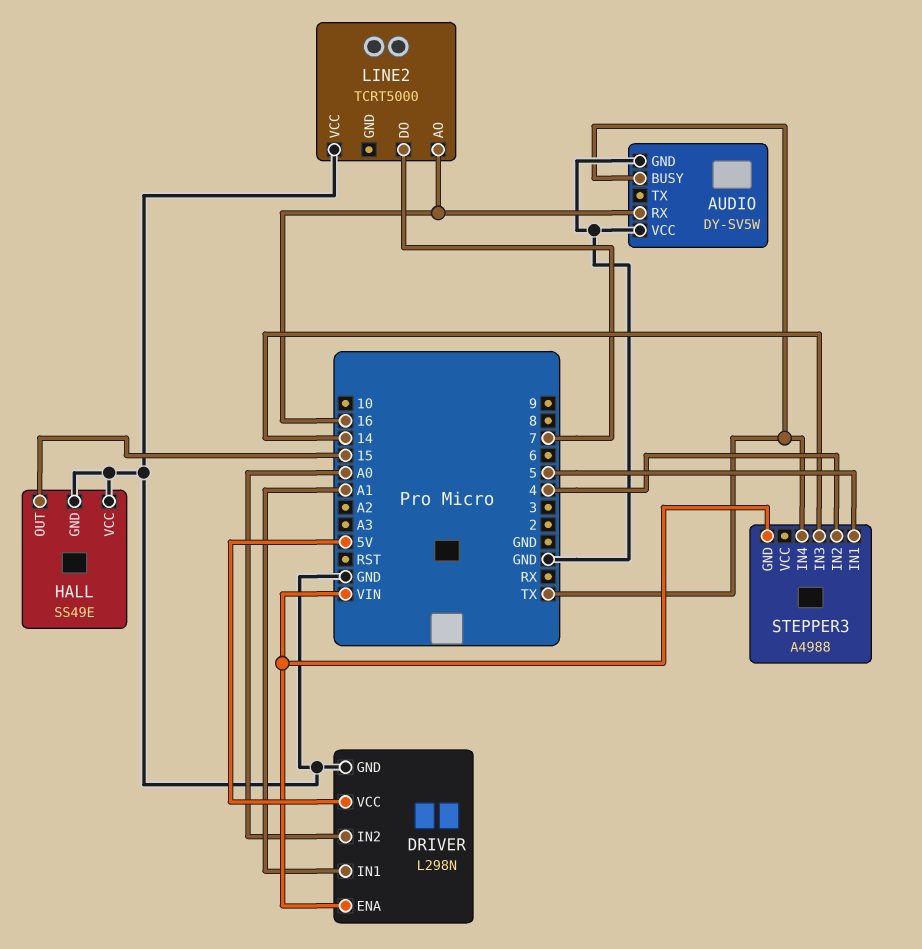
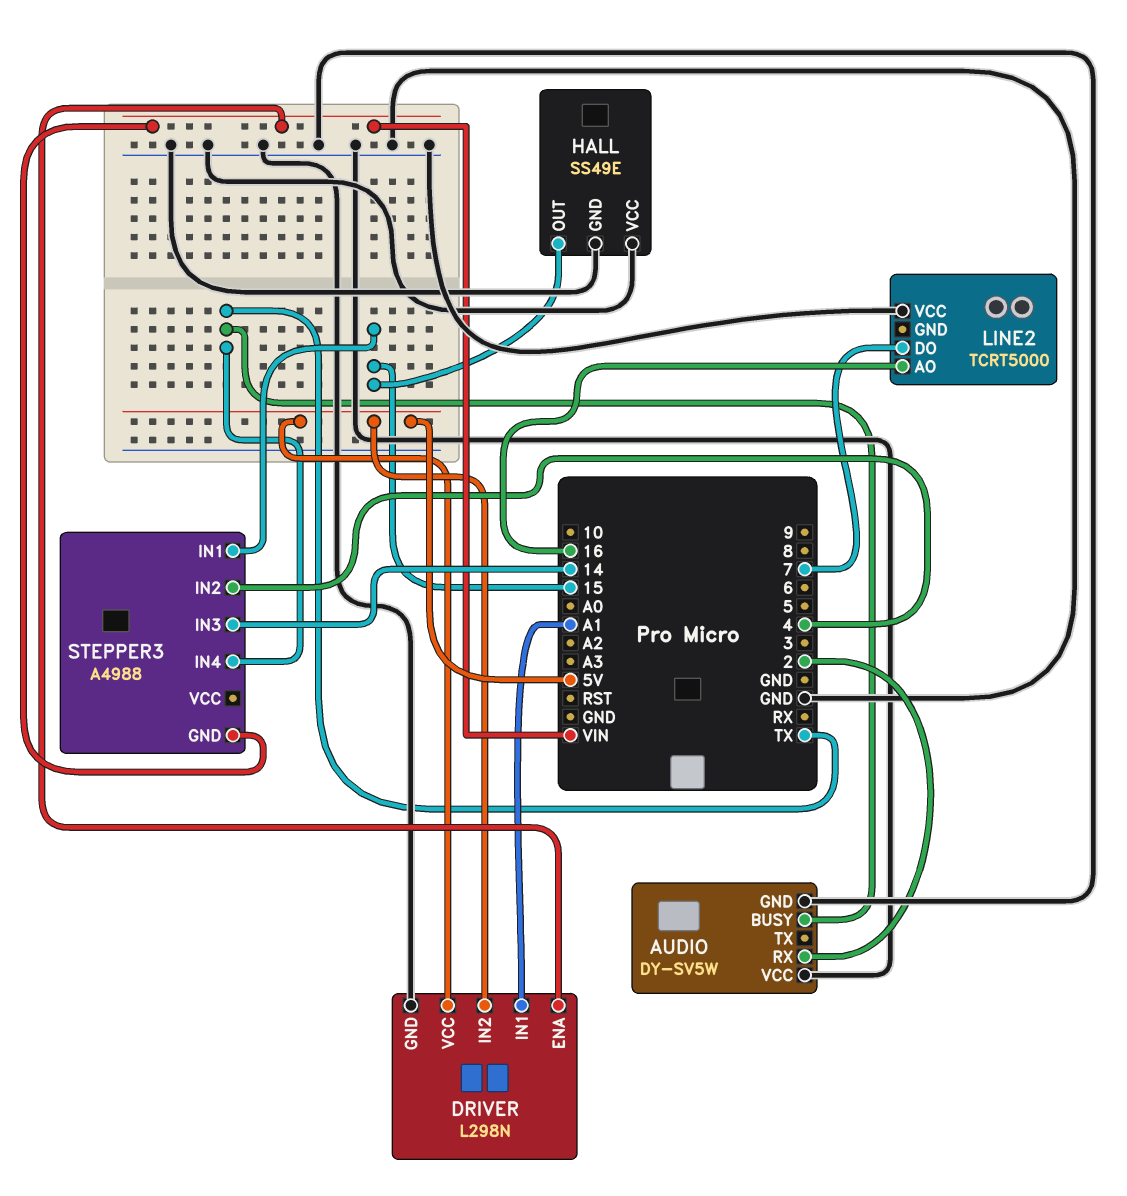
AUDIO pin RX: 16 -> 2
DRIVER pin IN2: A0 -> 5V
STEPPER3 pin IN1: 5 -> 15

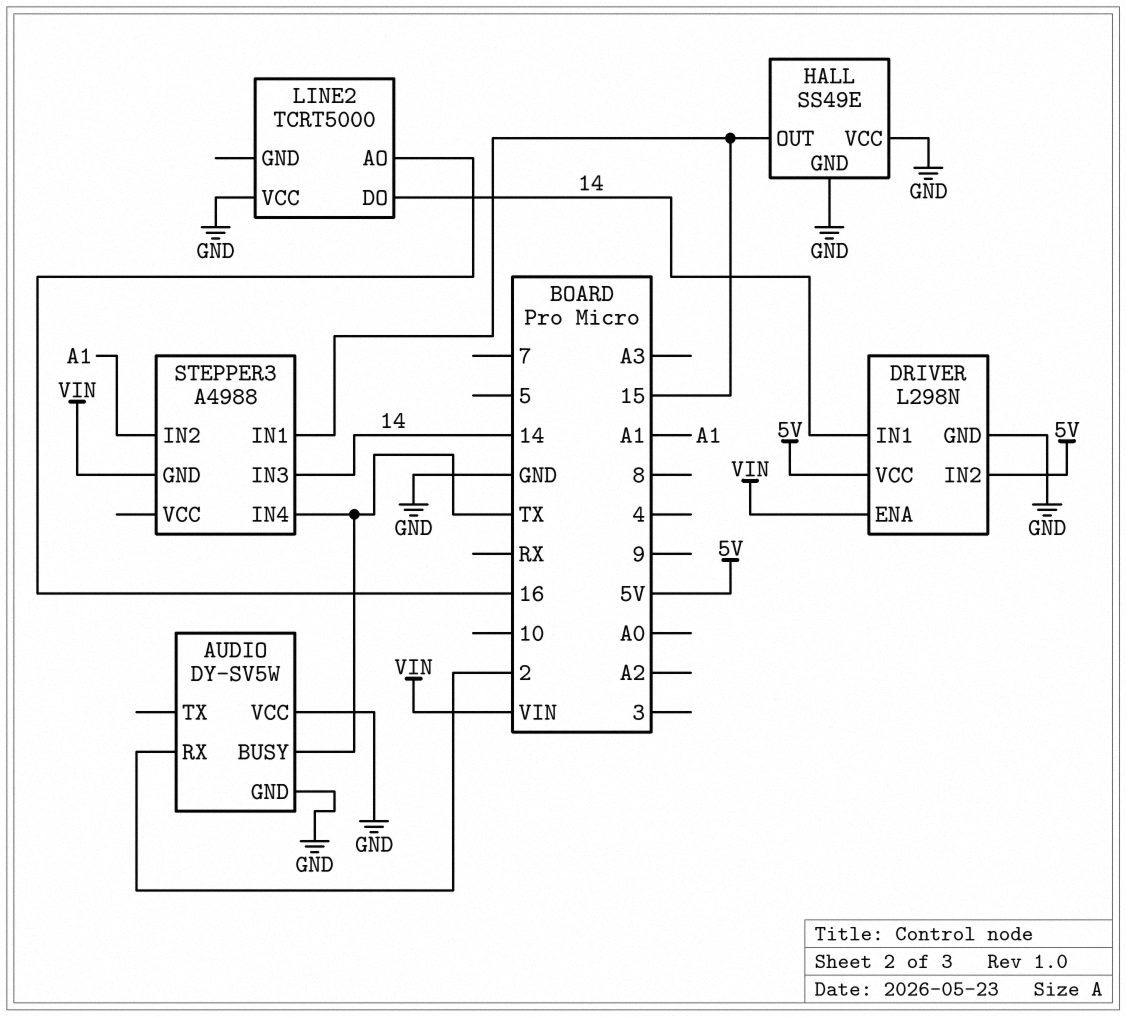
DRIVER pin IN1: A1 -> 14
LINE2 pin DO: 7 -> 14
STEPPER3 pin IN2: 4 -> A1

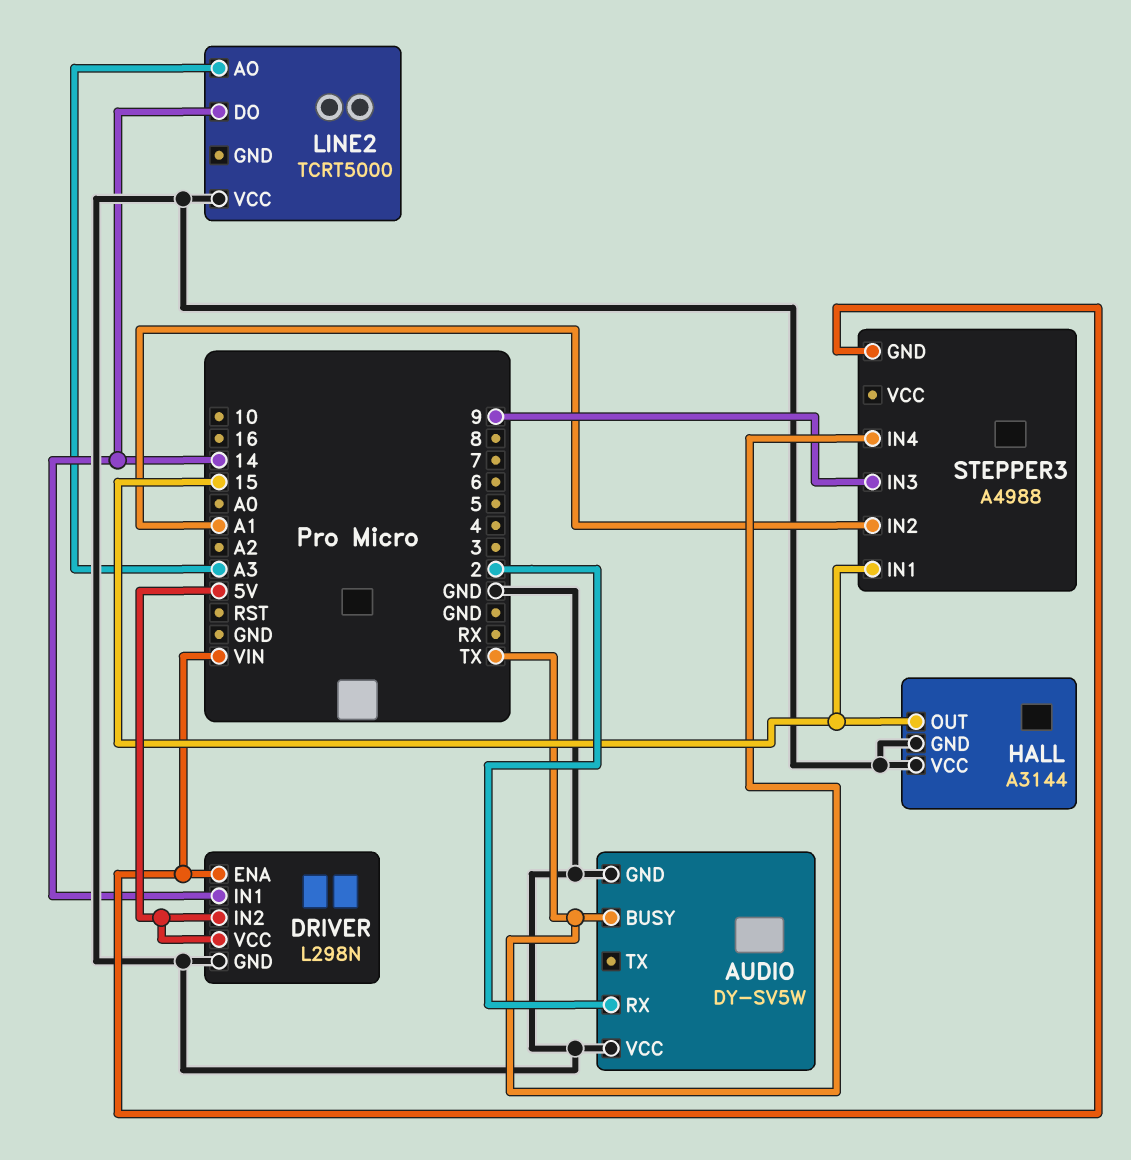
HALL: SS49E -> A3144
LINE2 pin AO: 16 -> A3
STEPPER3 pin IN3: 14 -> 9

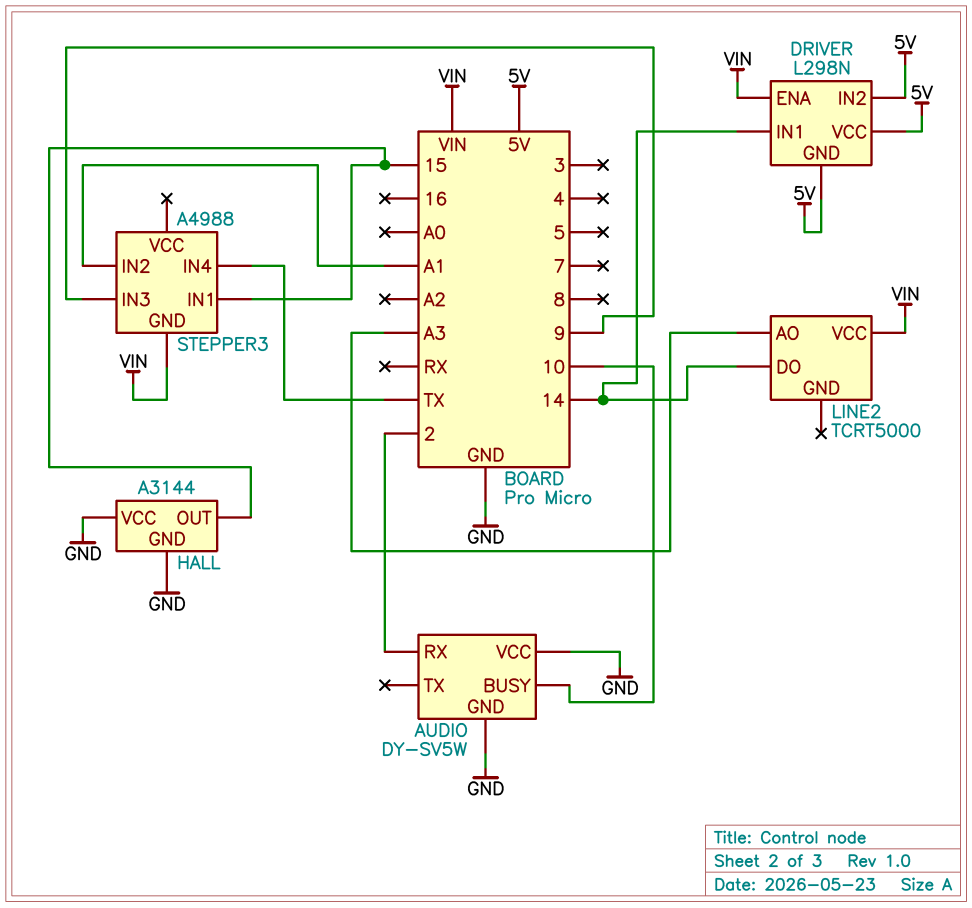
AUDIO pin BUSY: TX -> 10
DRIVER pin GND: GND -> 5V
LINE2 pin VCC: GND -> VIN

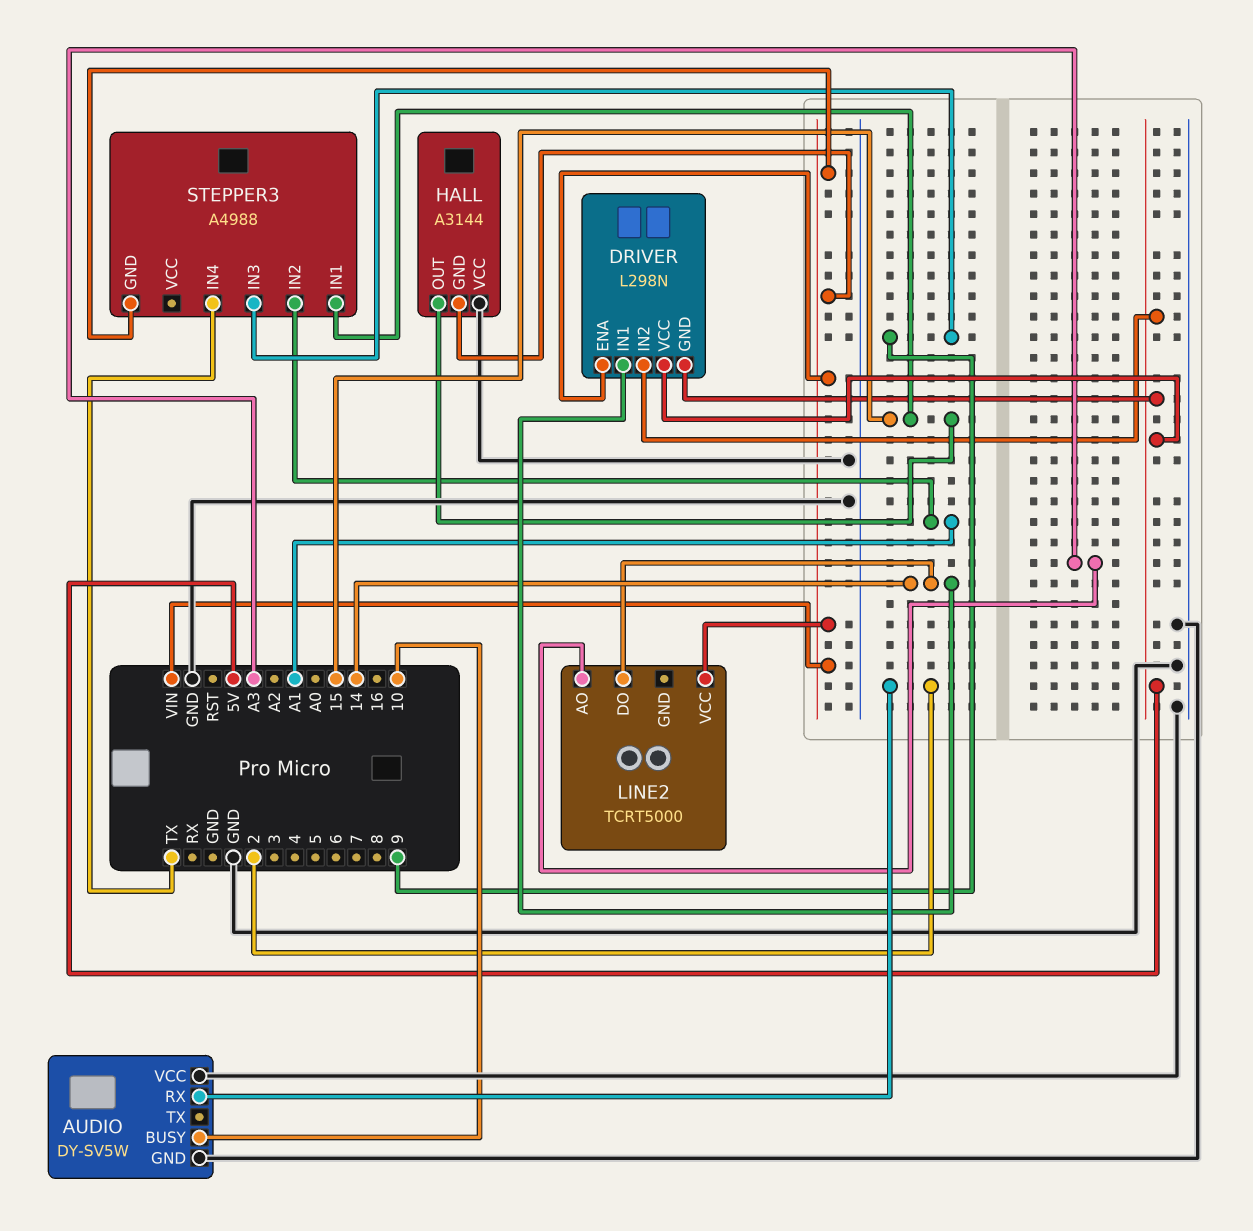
HALL pin GND: GND -> VIN

